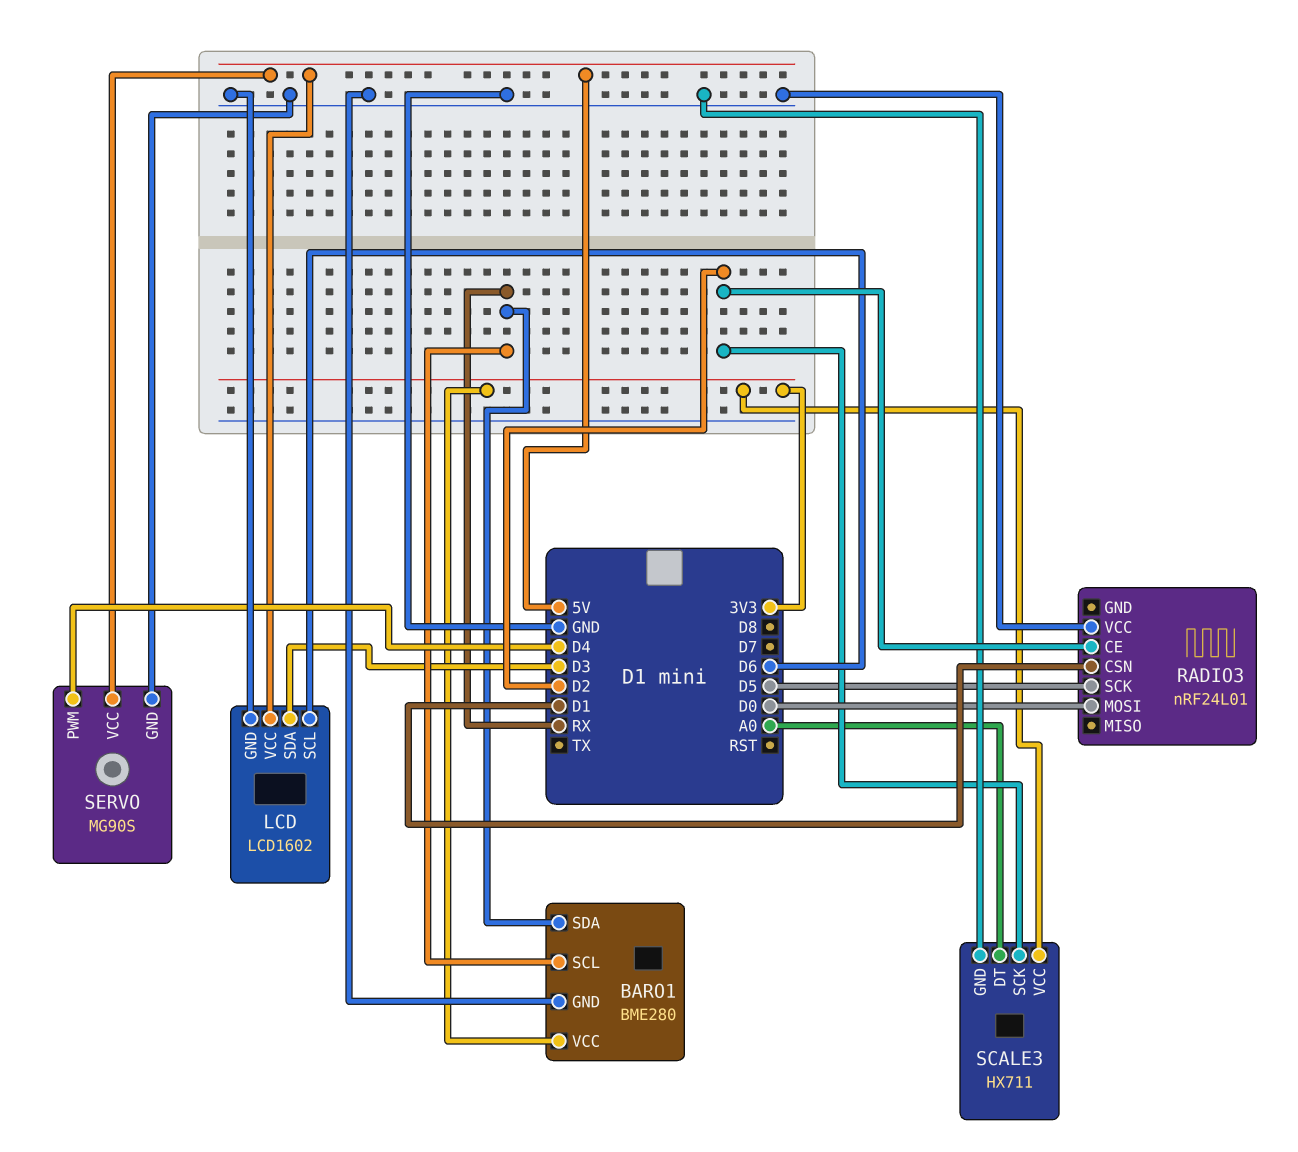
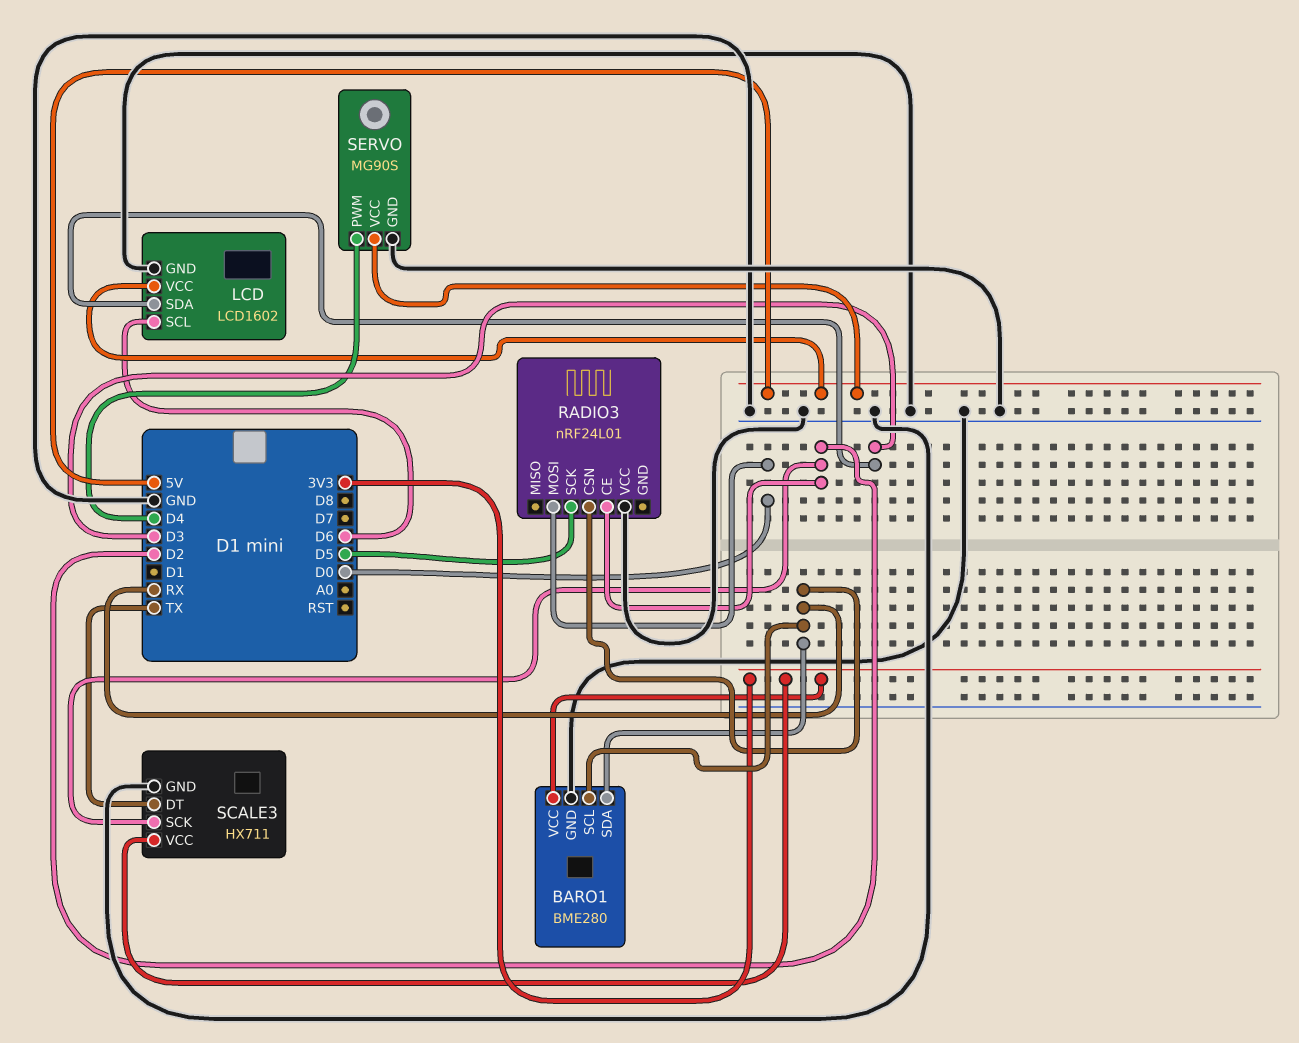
RADIO3 pin CSN: D1 -> RX
SCALE3 pin DT: A0 -> TX

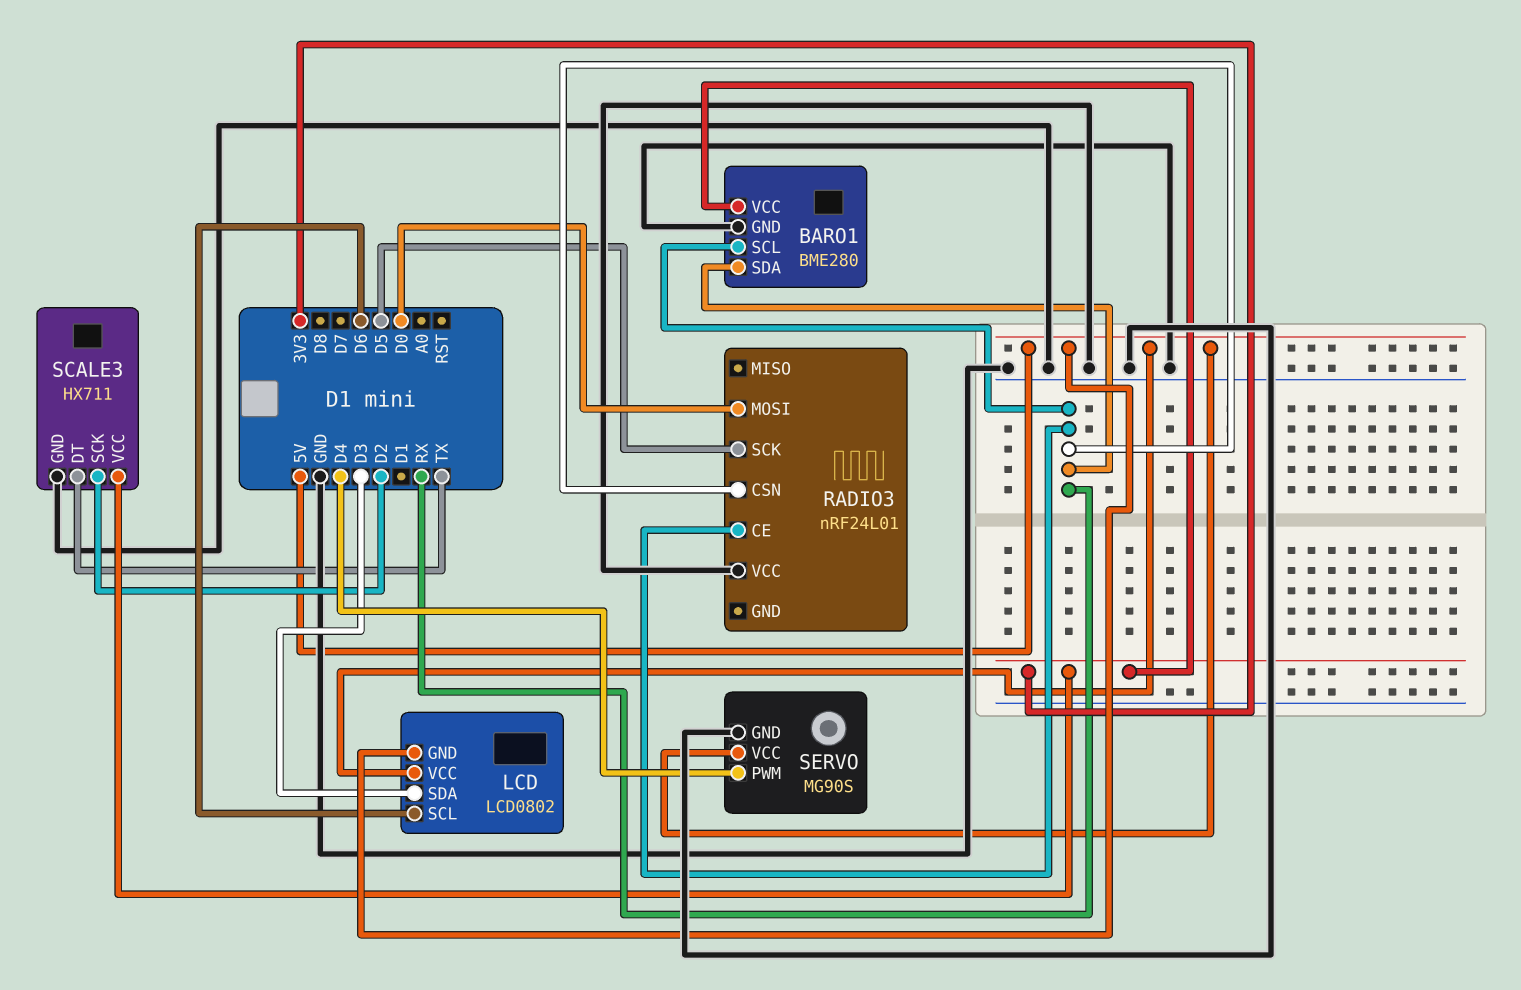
LCD: LCD1602 -> LCD0802
LCD pin GND: GND -> 5V
RADIO3 pin CE: D2 -> RX

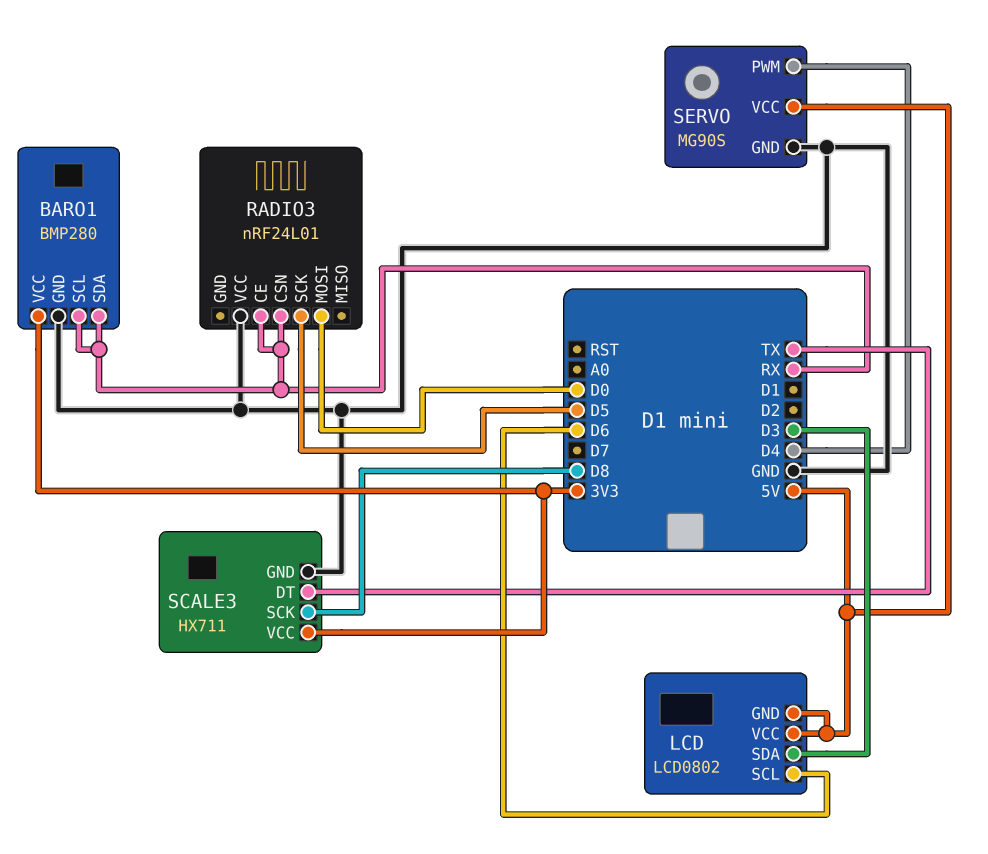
BARO1: BME280 -> BMP280
SCALE3 pin SCK: D2 -> D8

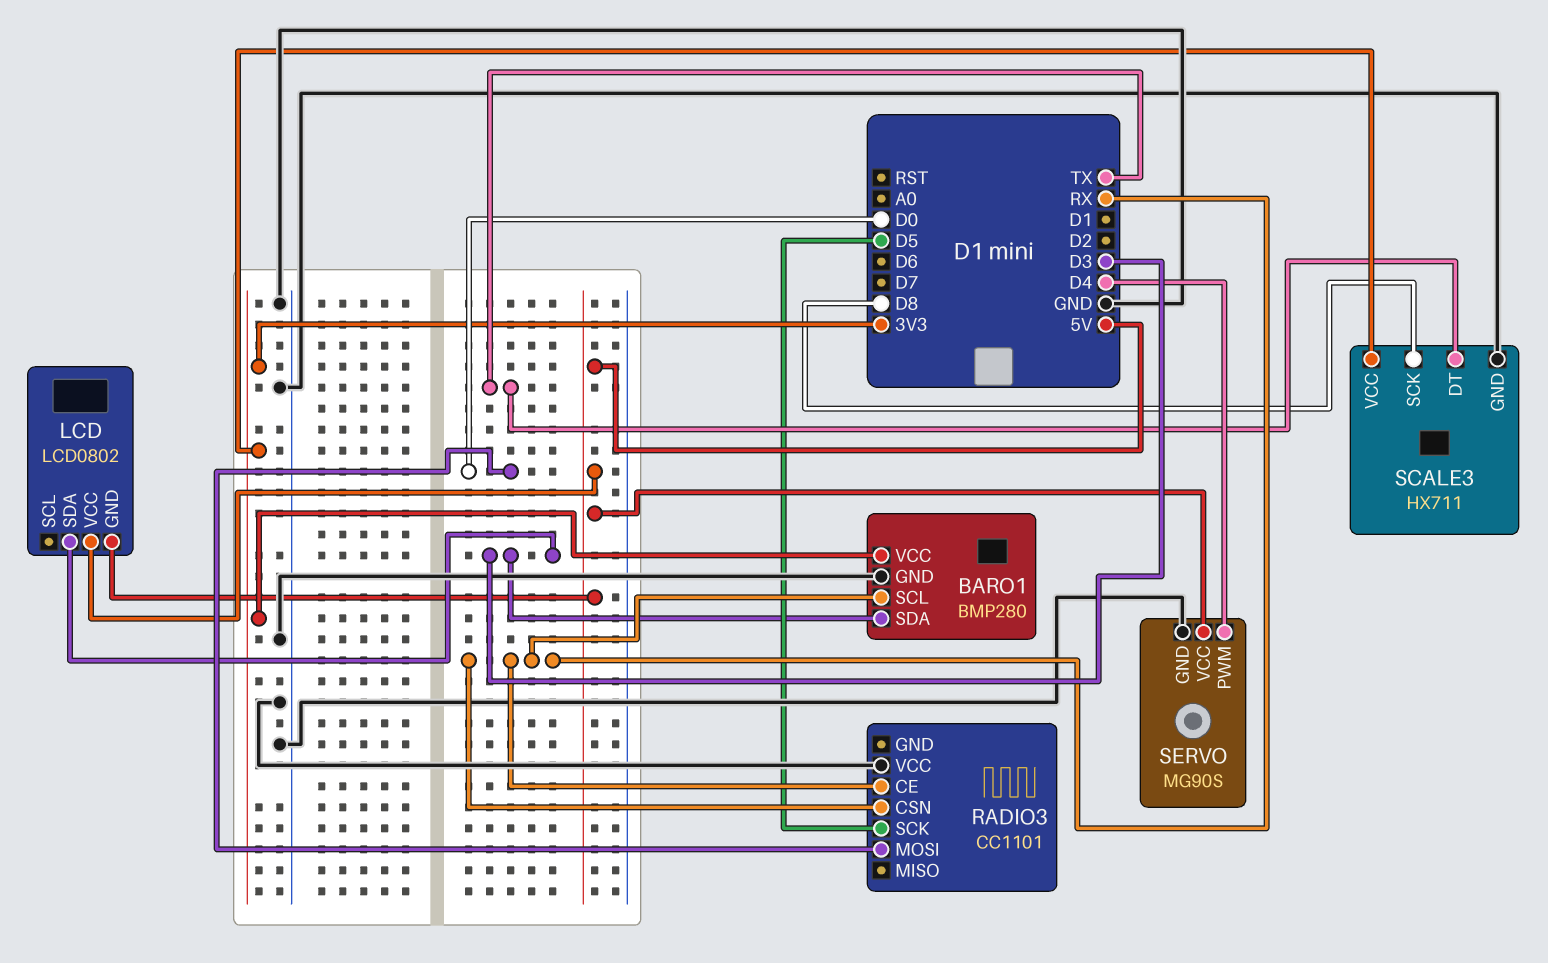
BARO1 pin SDA: RX -> D3
LCD pin SCL: D6 -> none
RADIO3: nRF24L01 -> CC1101

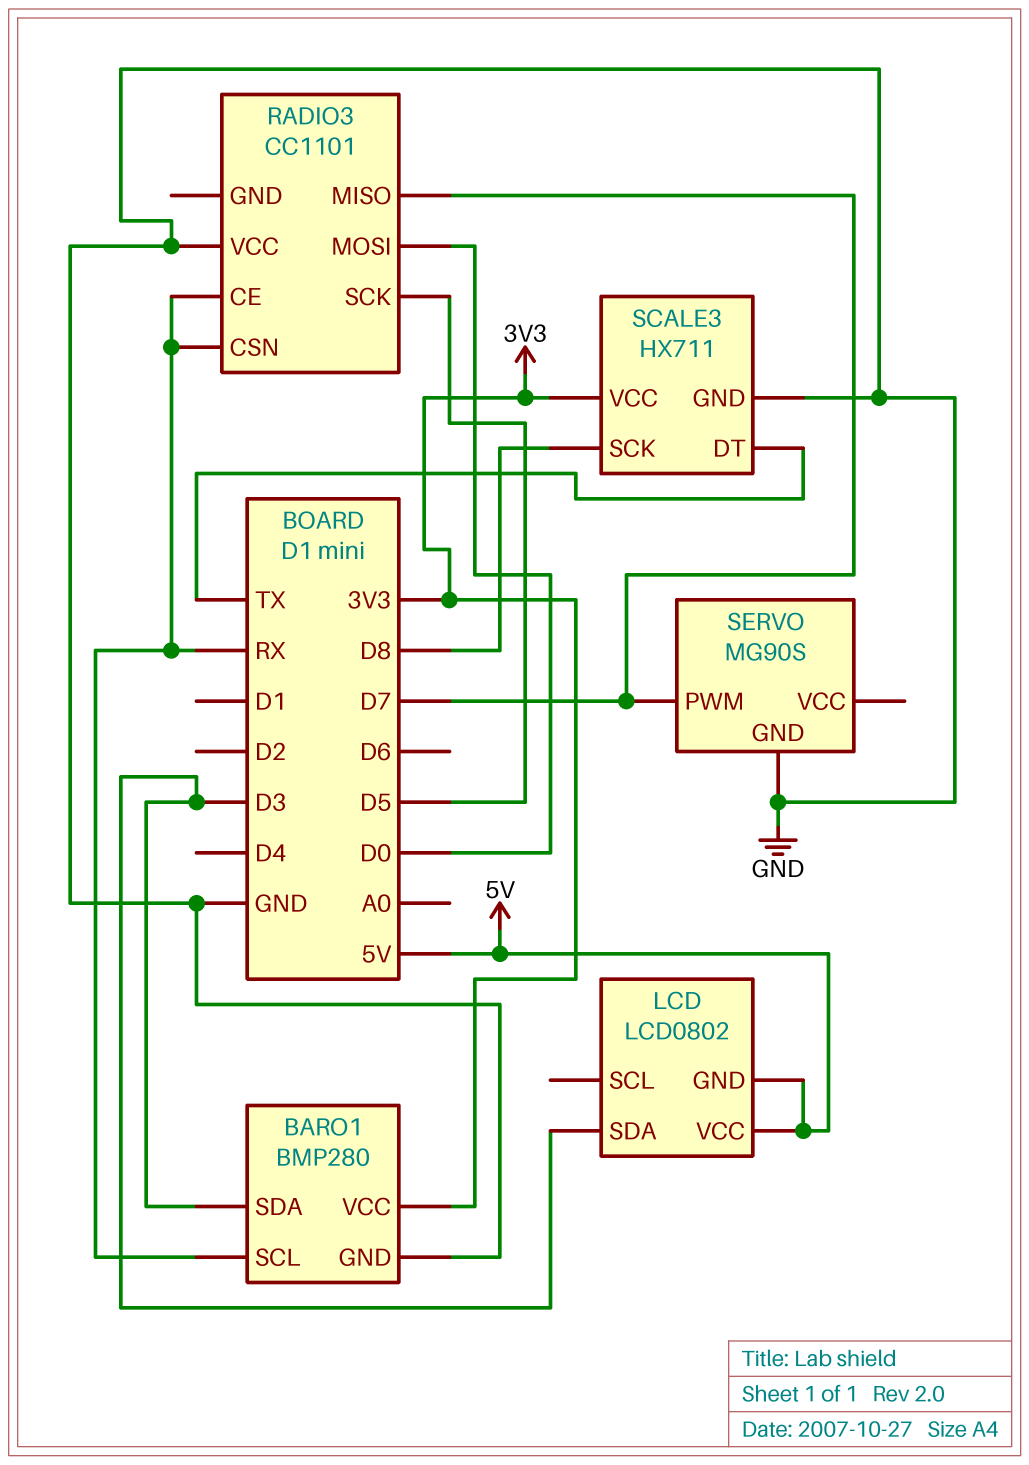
RADIO3 pin MISO: none -> D7
SERVO pin PWM: D4 -> D7
SERVO pin VCC: 5V -> none

